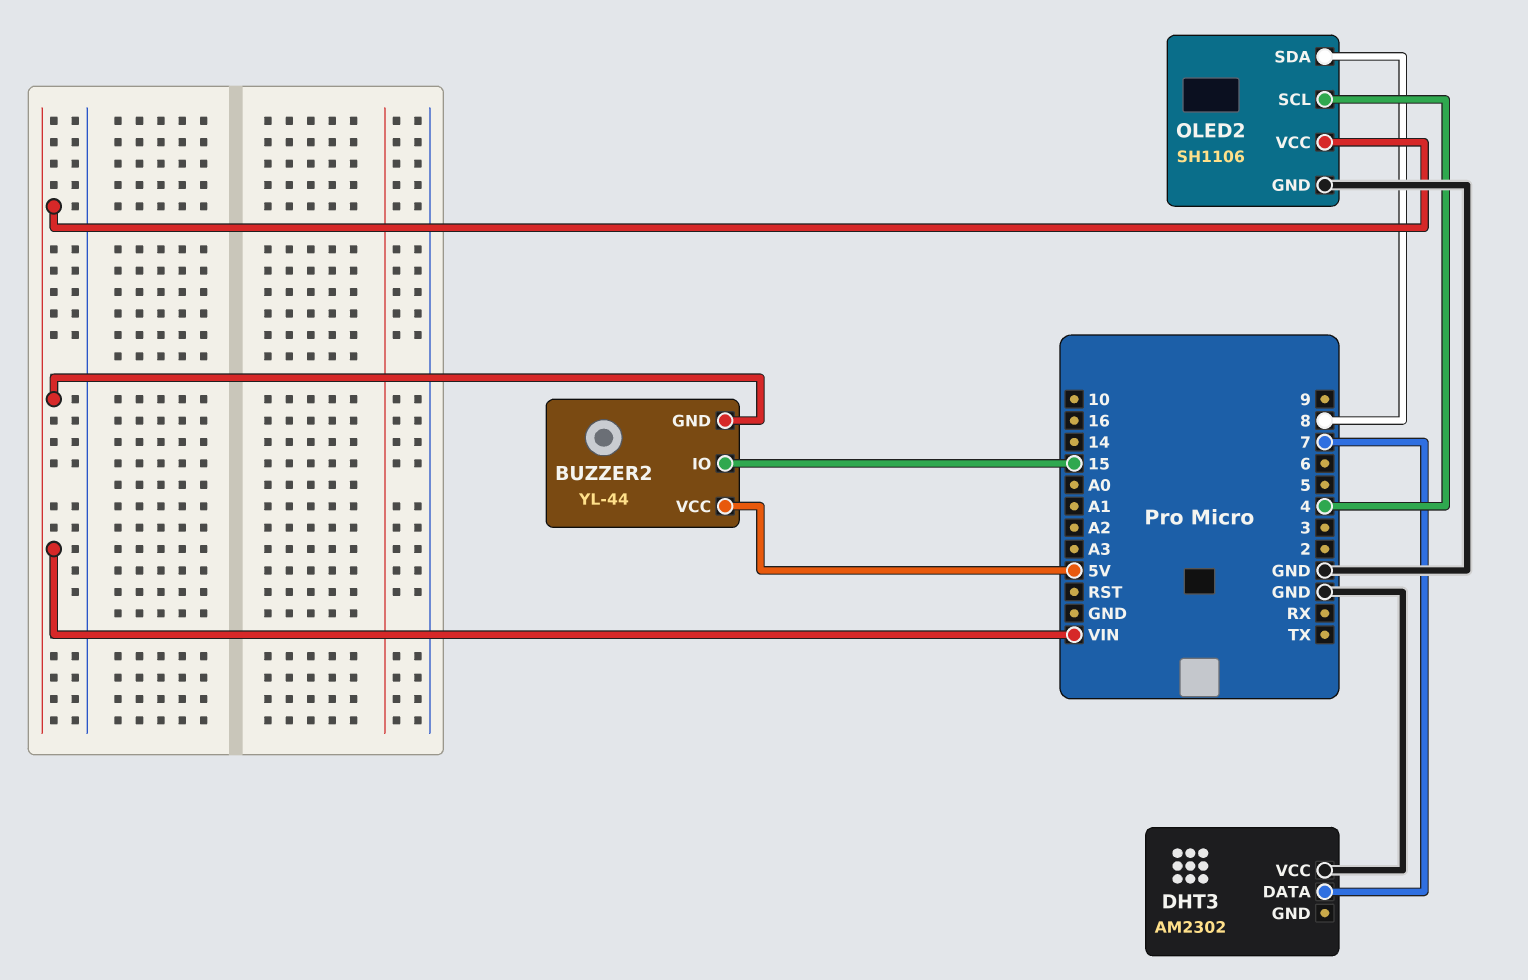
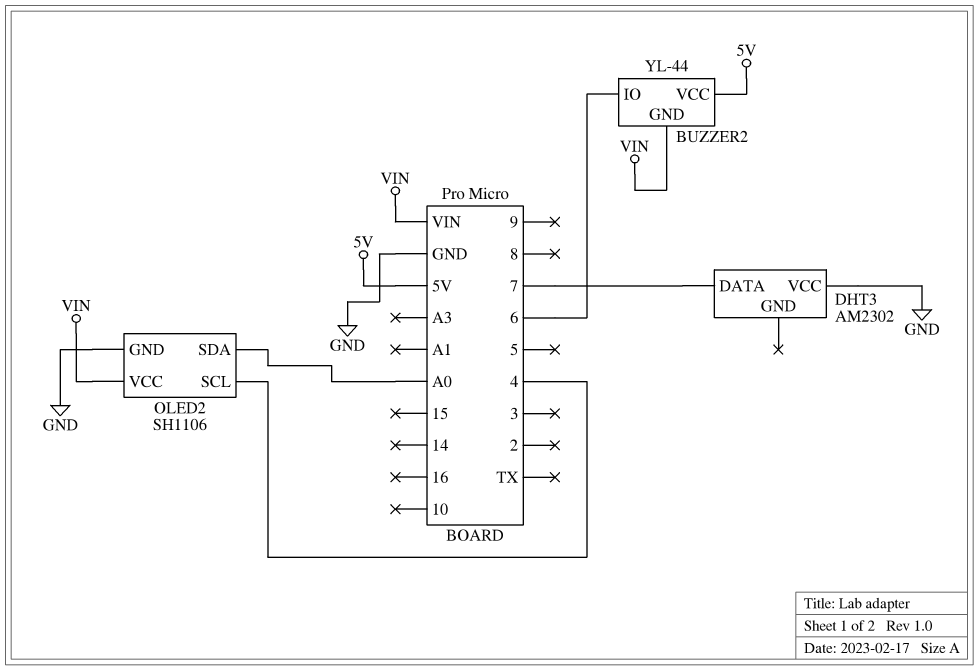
BUZZER2 pin IO: 15 -> 6
OLED2 pin SDA: 8 -> A0

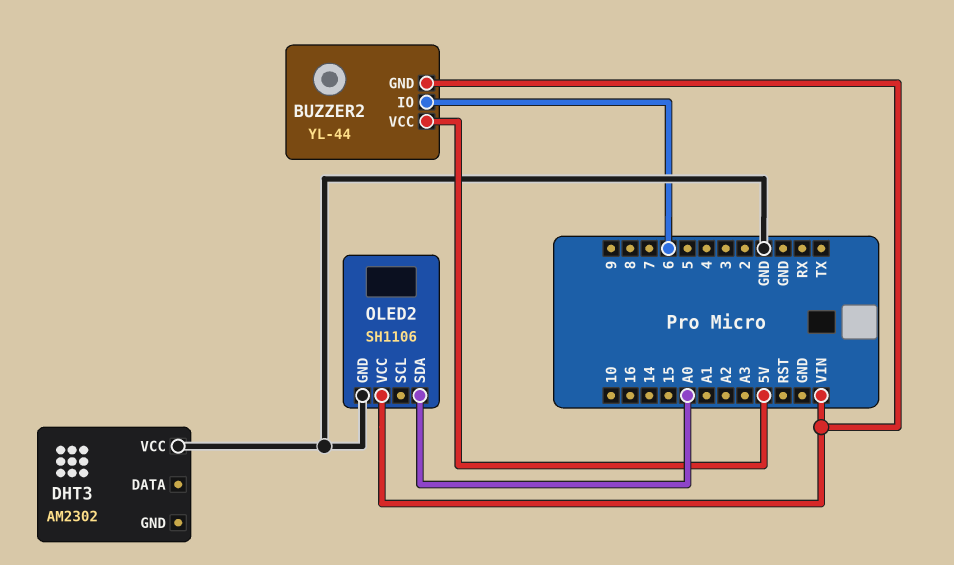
DHT3 pin DATA: 7 -> none
OLED2 pin SCL: 4 -> none

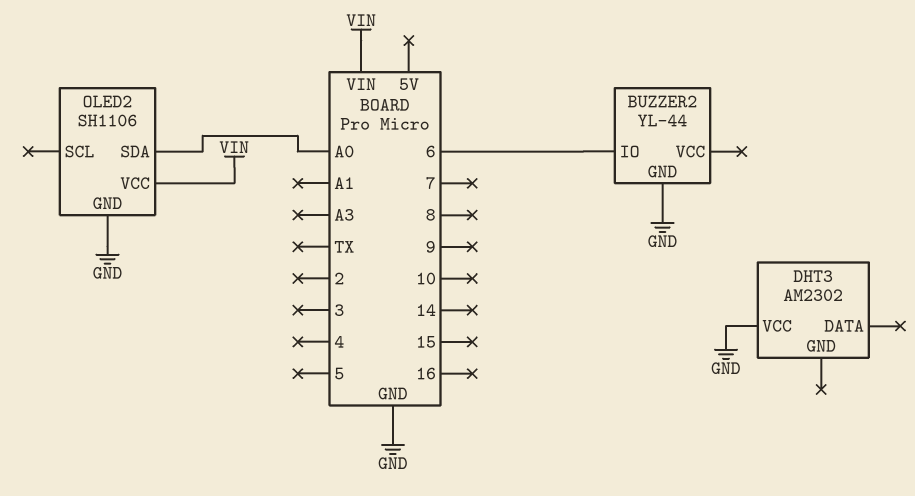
BUZZER2 pin GND: VIN -> GND
BUZZER2 pin VCC: 5V -> none

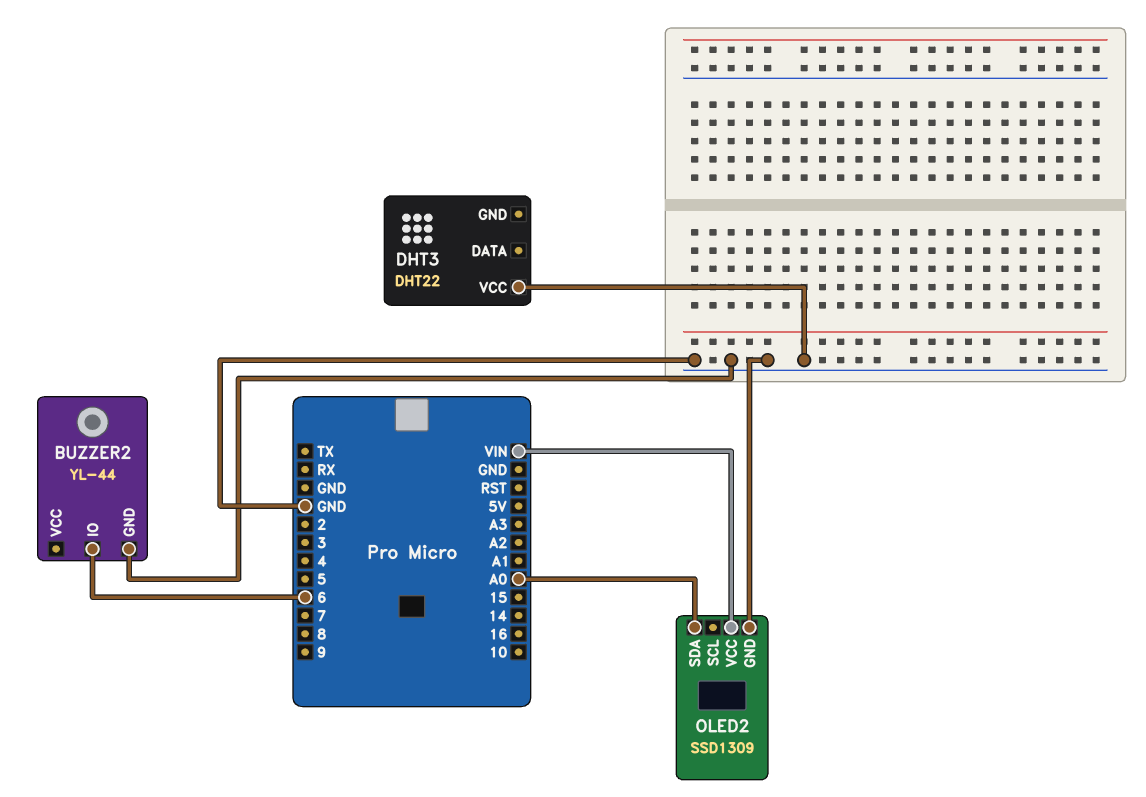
DHT3: AM2302 -> DHT22
OLED2: SH1106 -> SSD1309

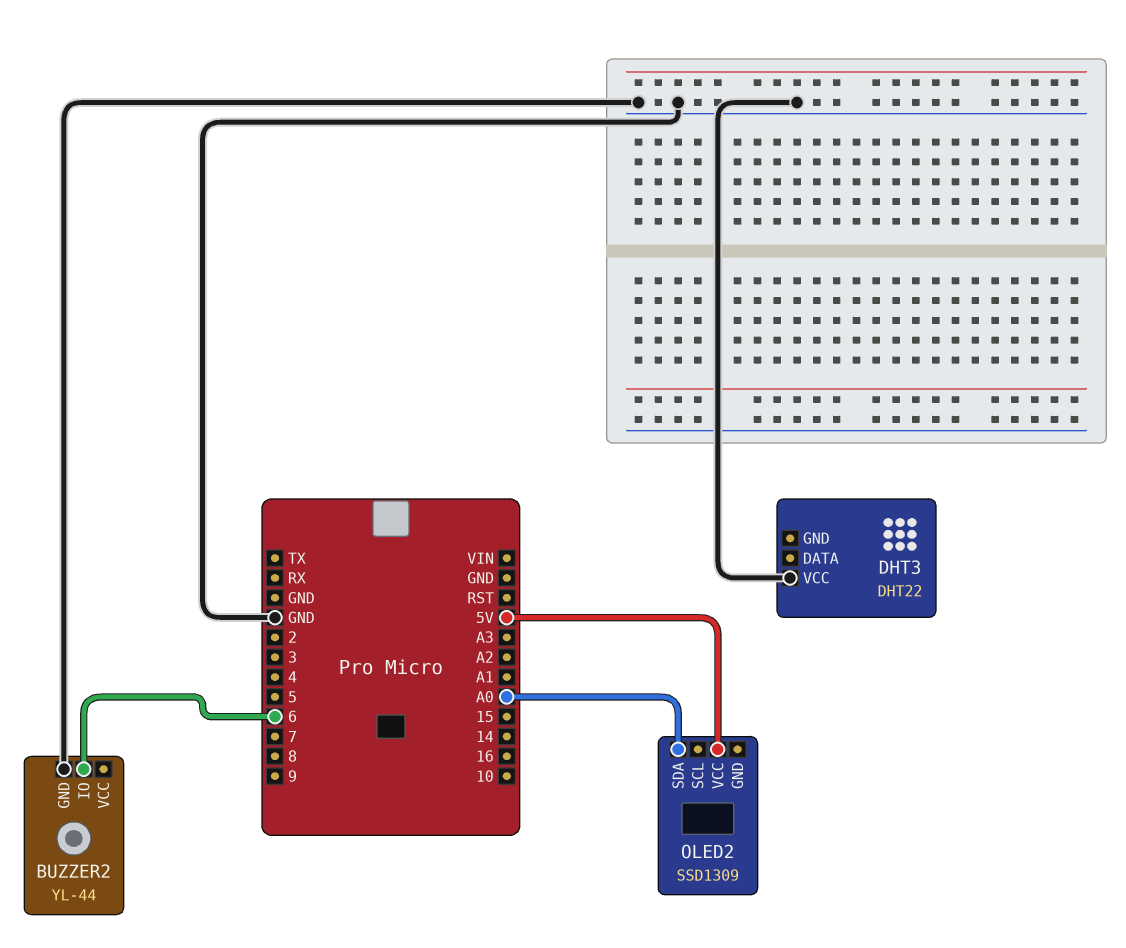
OLED2 pin GND: GND -> none
OLED2 pin VCC: VIN -> 5V

